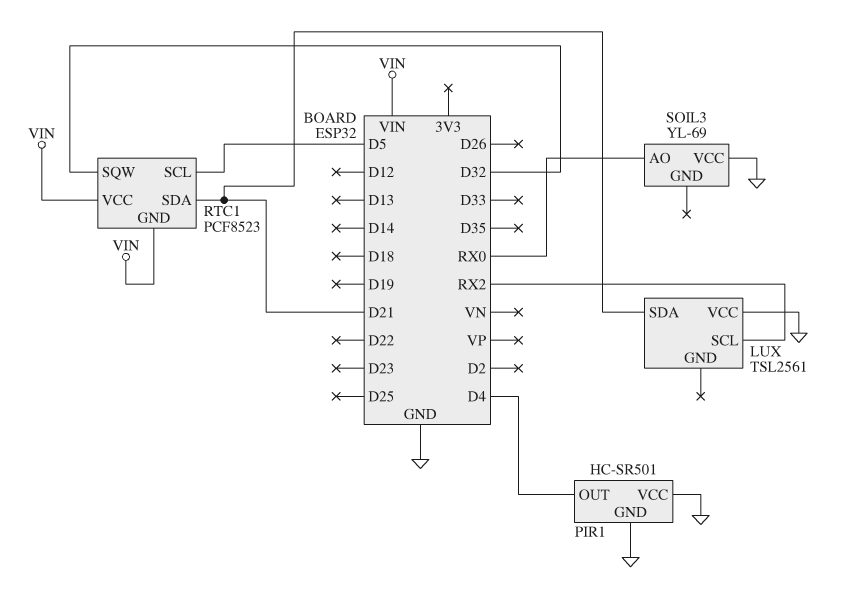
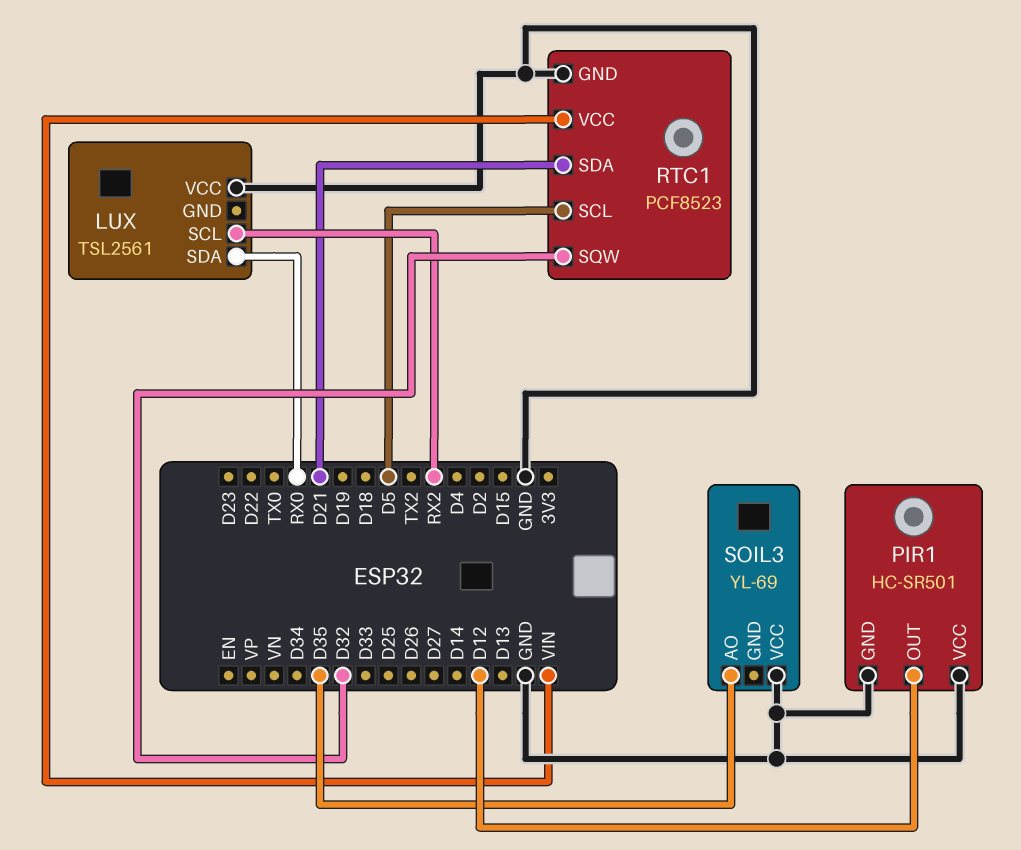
LUX pin SDA: D21 -> RX0
PIR1 pin OUT: D4 -> D12
RTC1 pin GND: VIN -> GND
SOIL3 pin AO: RX0 -> D35

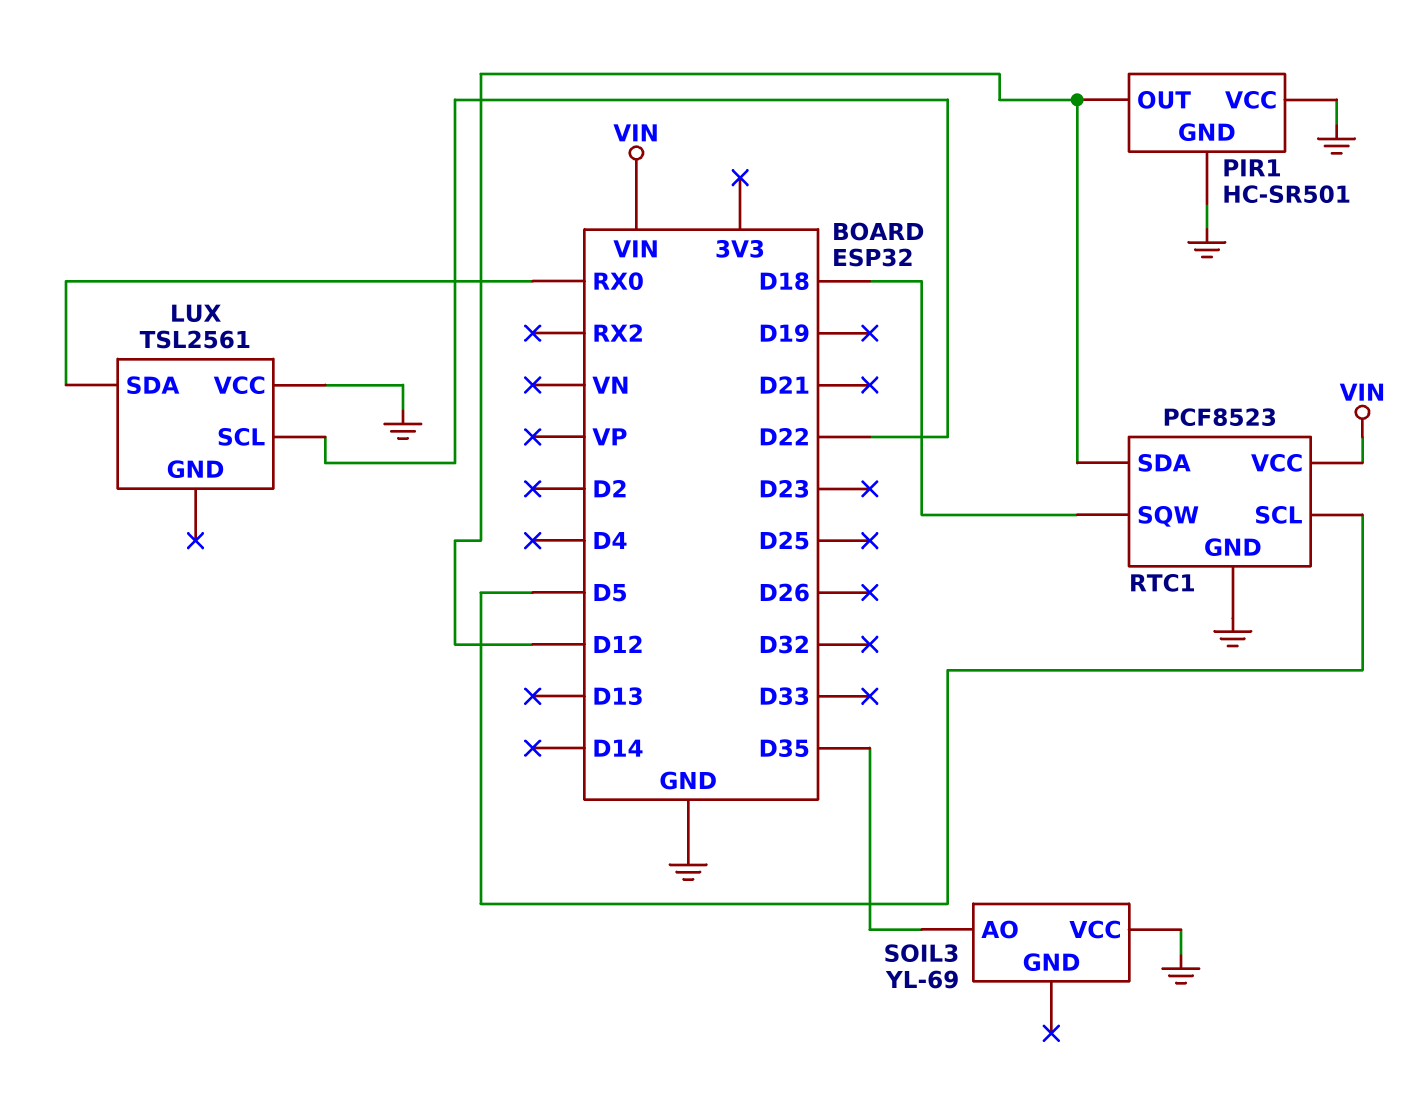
LUX pin SCL: RX2 -> D22
RTC1 pin SDA: D21 -> D12
RTC1 pin SQW: D32 -> D18

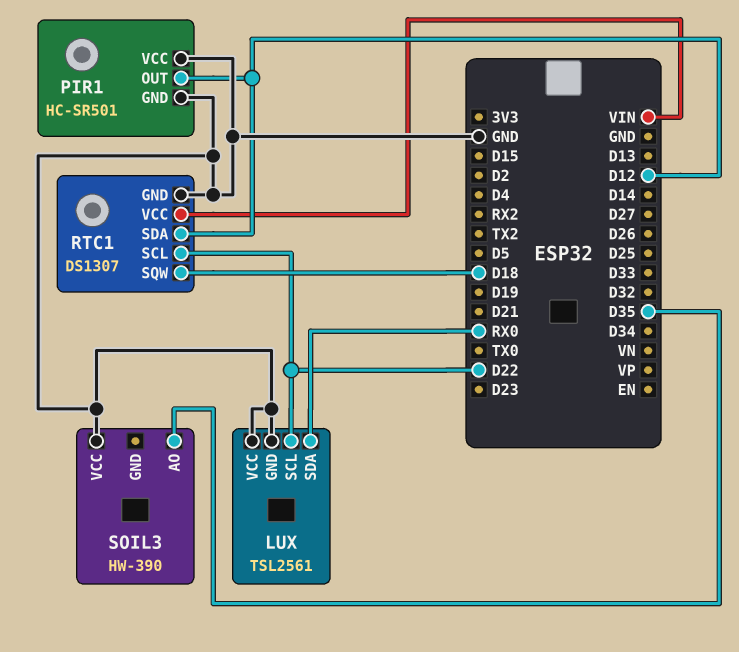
LUX pin GND: none -> GND
RTC1: PCF8523 -> DS1307
RTC1 pin SCL: D5 -> D22
SOIL3: YL-69 -> HW-390

